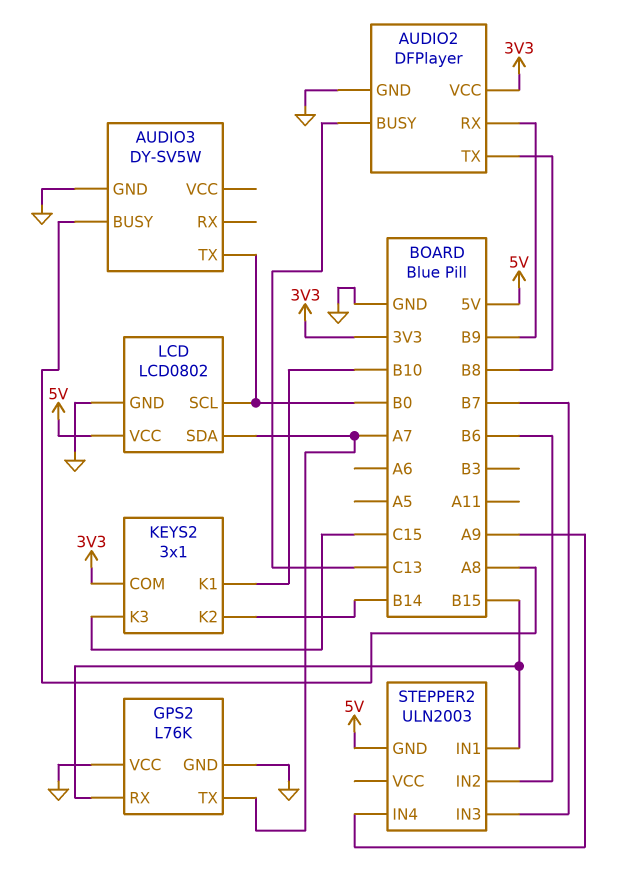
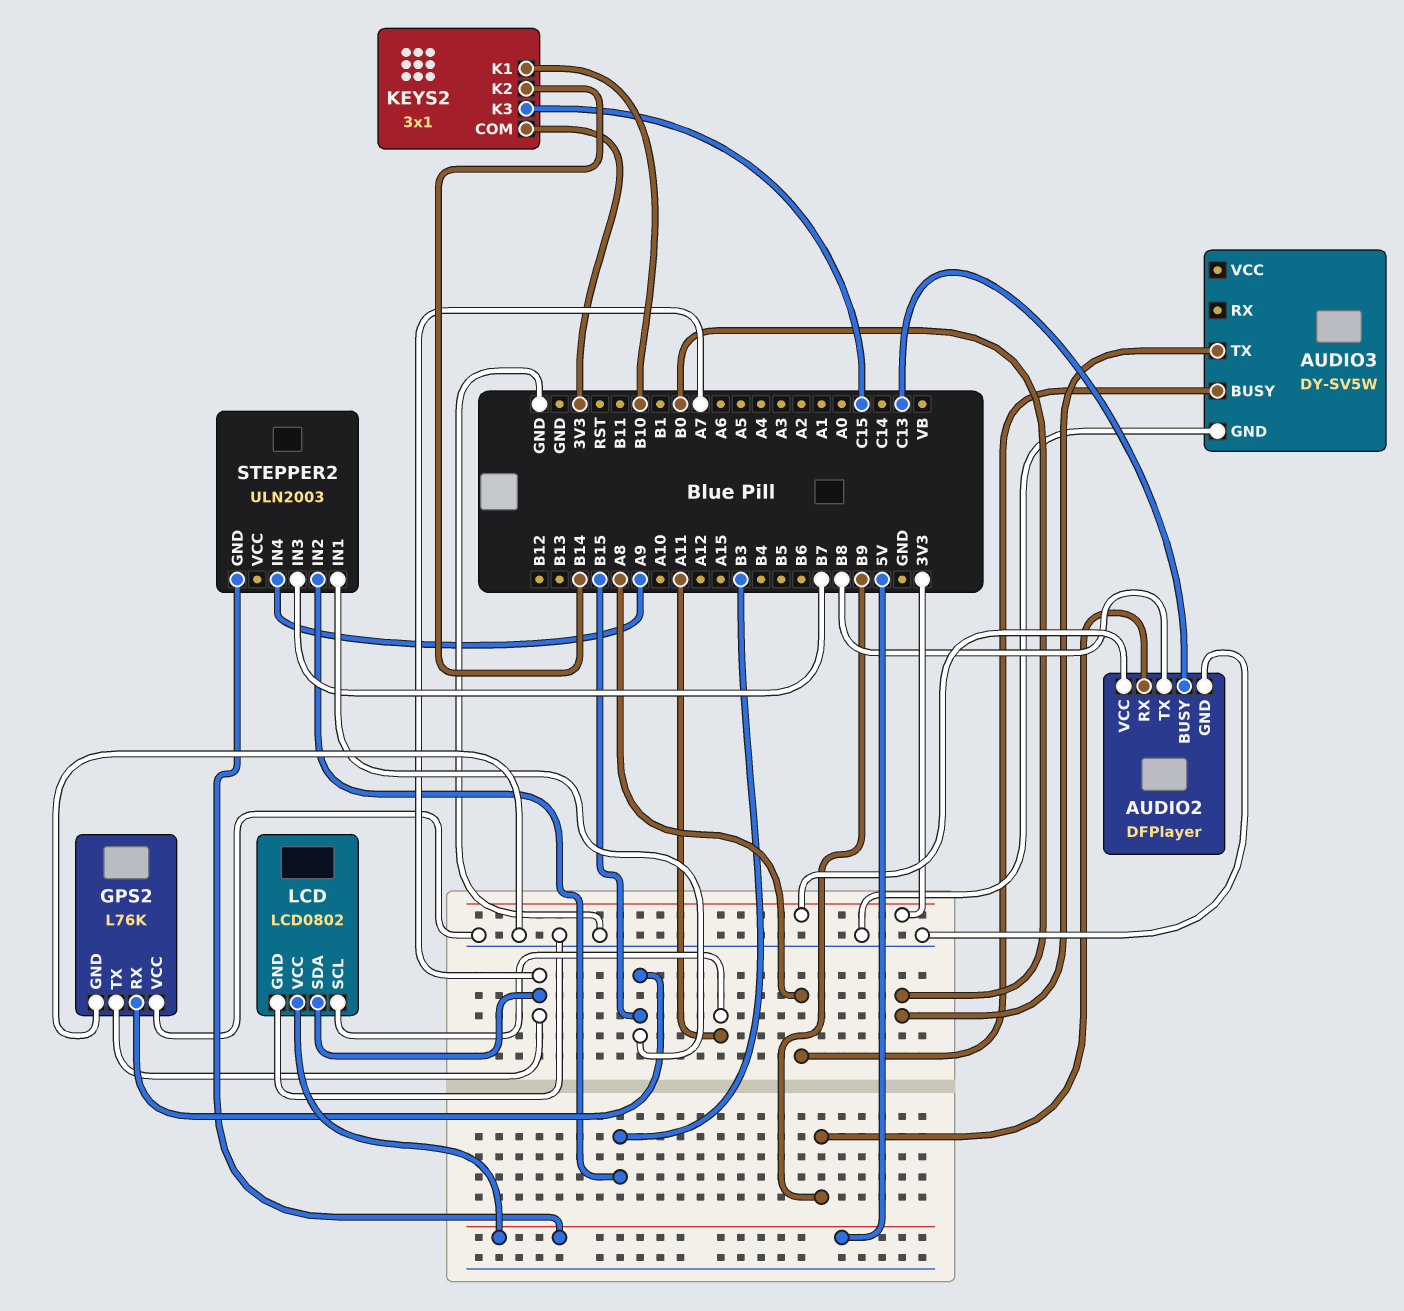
LCD pin SCL: B0 -> A11
STEPPER2 pin IN2: B6 -> B3

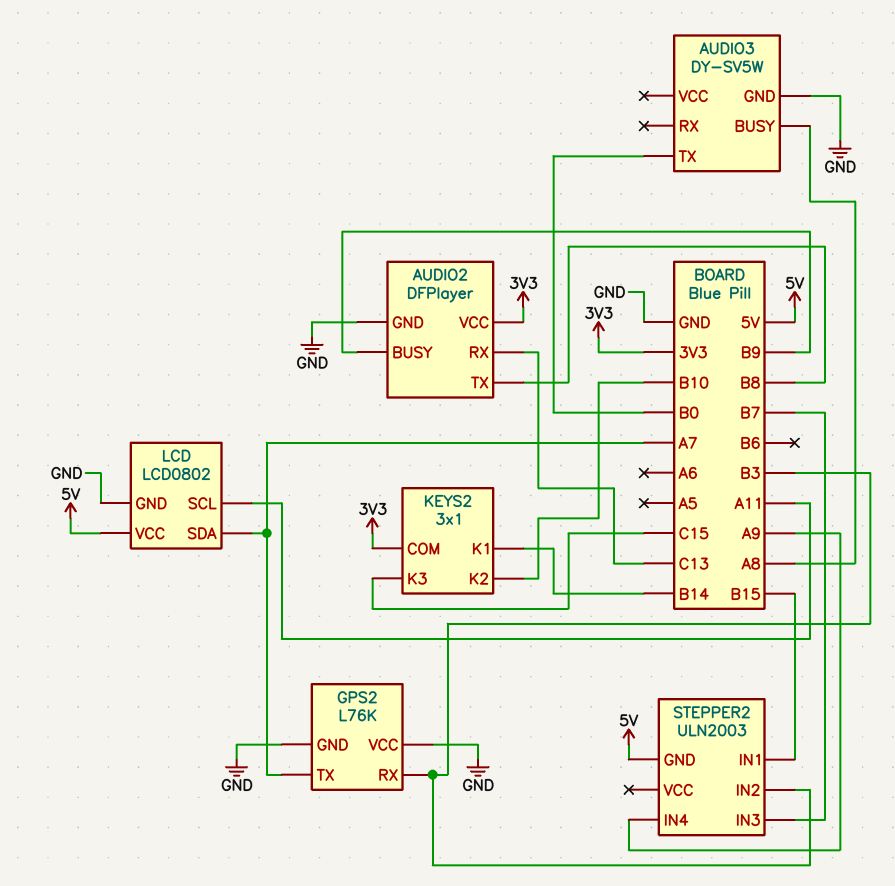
AUDIO2 pin BUSY: C13 -> B9
AUDIO2 pin RX: B9 -> C13
GPS2 pin RX: B15 -> B3
KEYS2 pin K1: B10 -> B14
KEYS2 pin K2: B14 -> B10

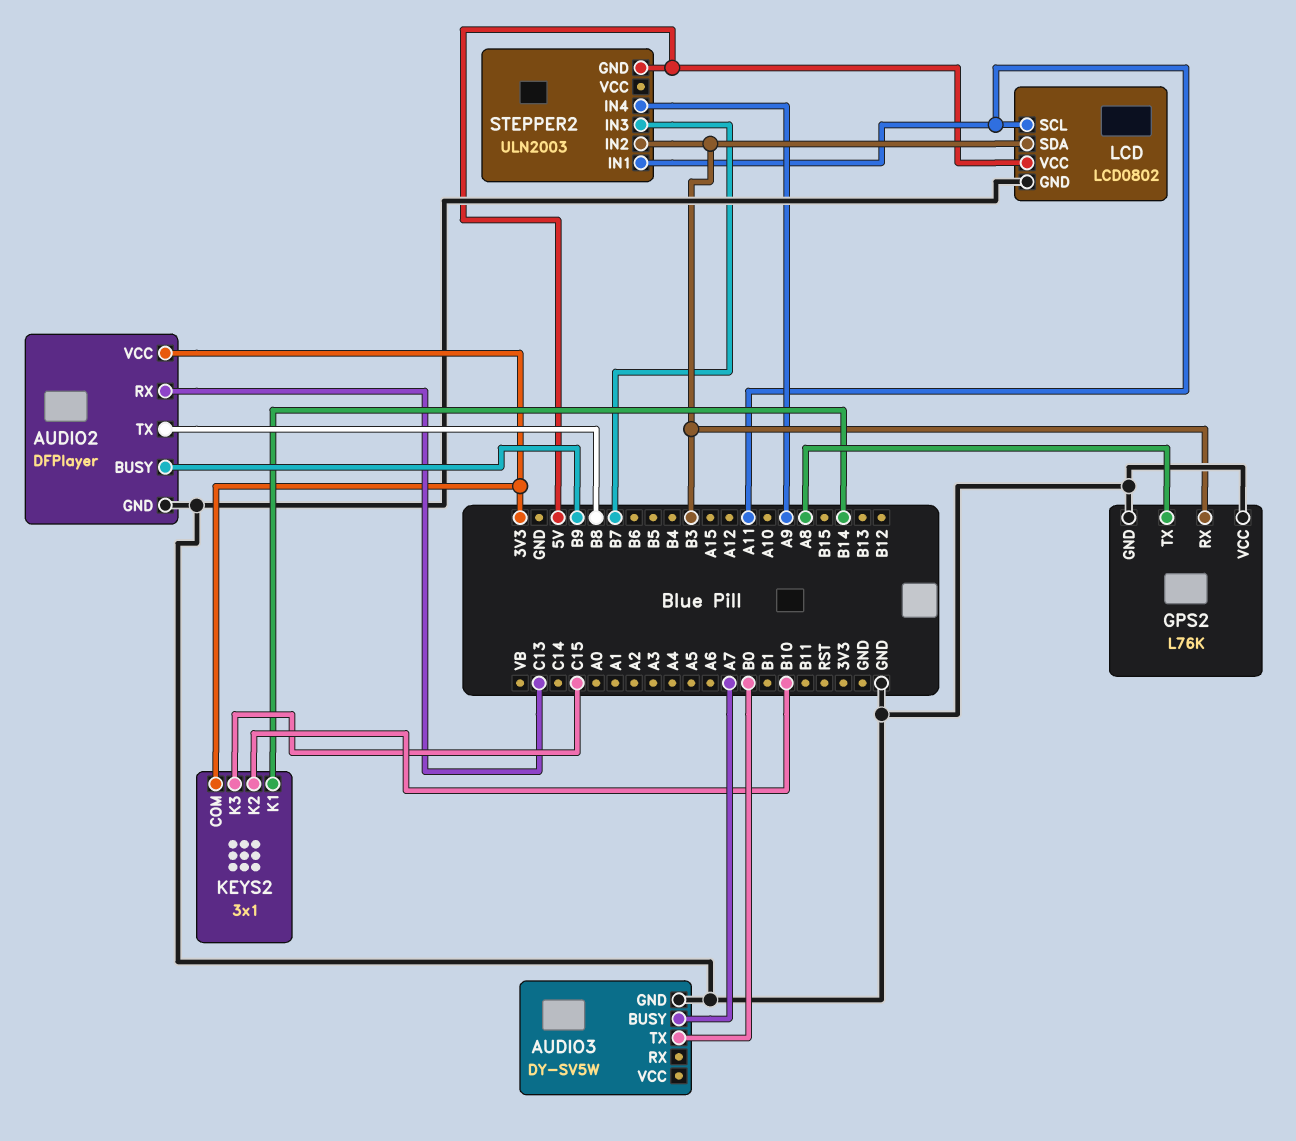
AUDIO3 pin BUSY: A8 -> A7
GPS2 pin TX: A7 -> A8
LCD pin SDA: A7 -> B3
STEPPER2 pin IN1: B15 -> A11

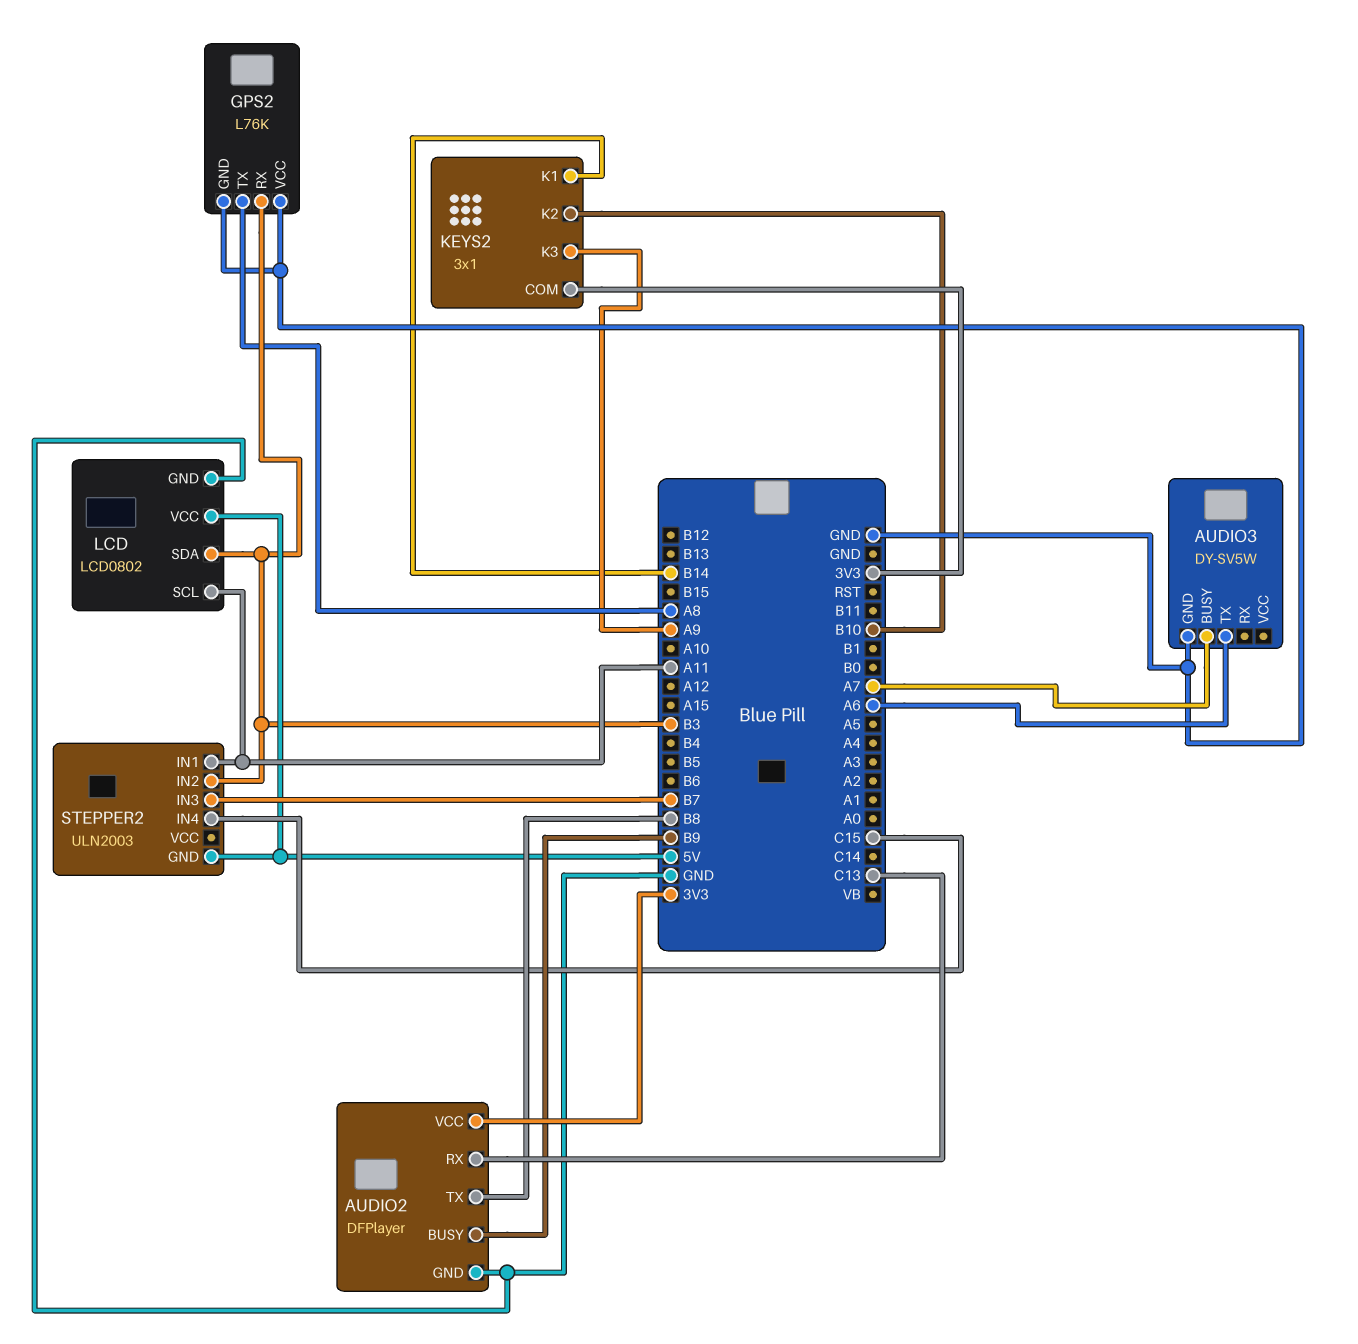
AUDIO3 pin TX: B0 -> A6
KEYS2 pin K3: C15 -> A9
STEPPER2 pin IN4: A9 -> C15

